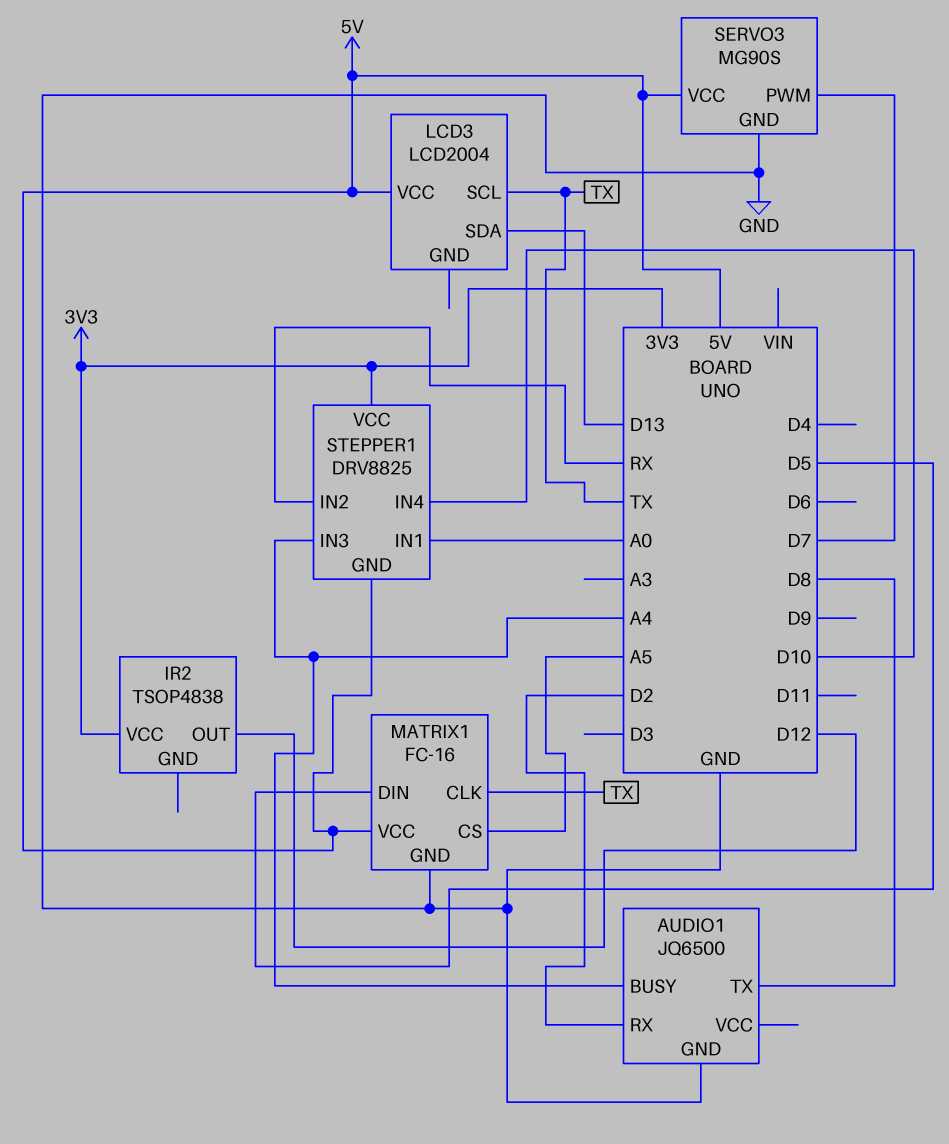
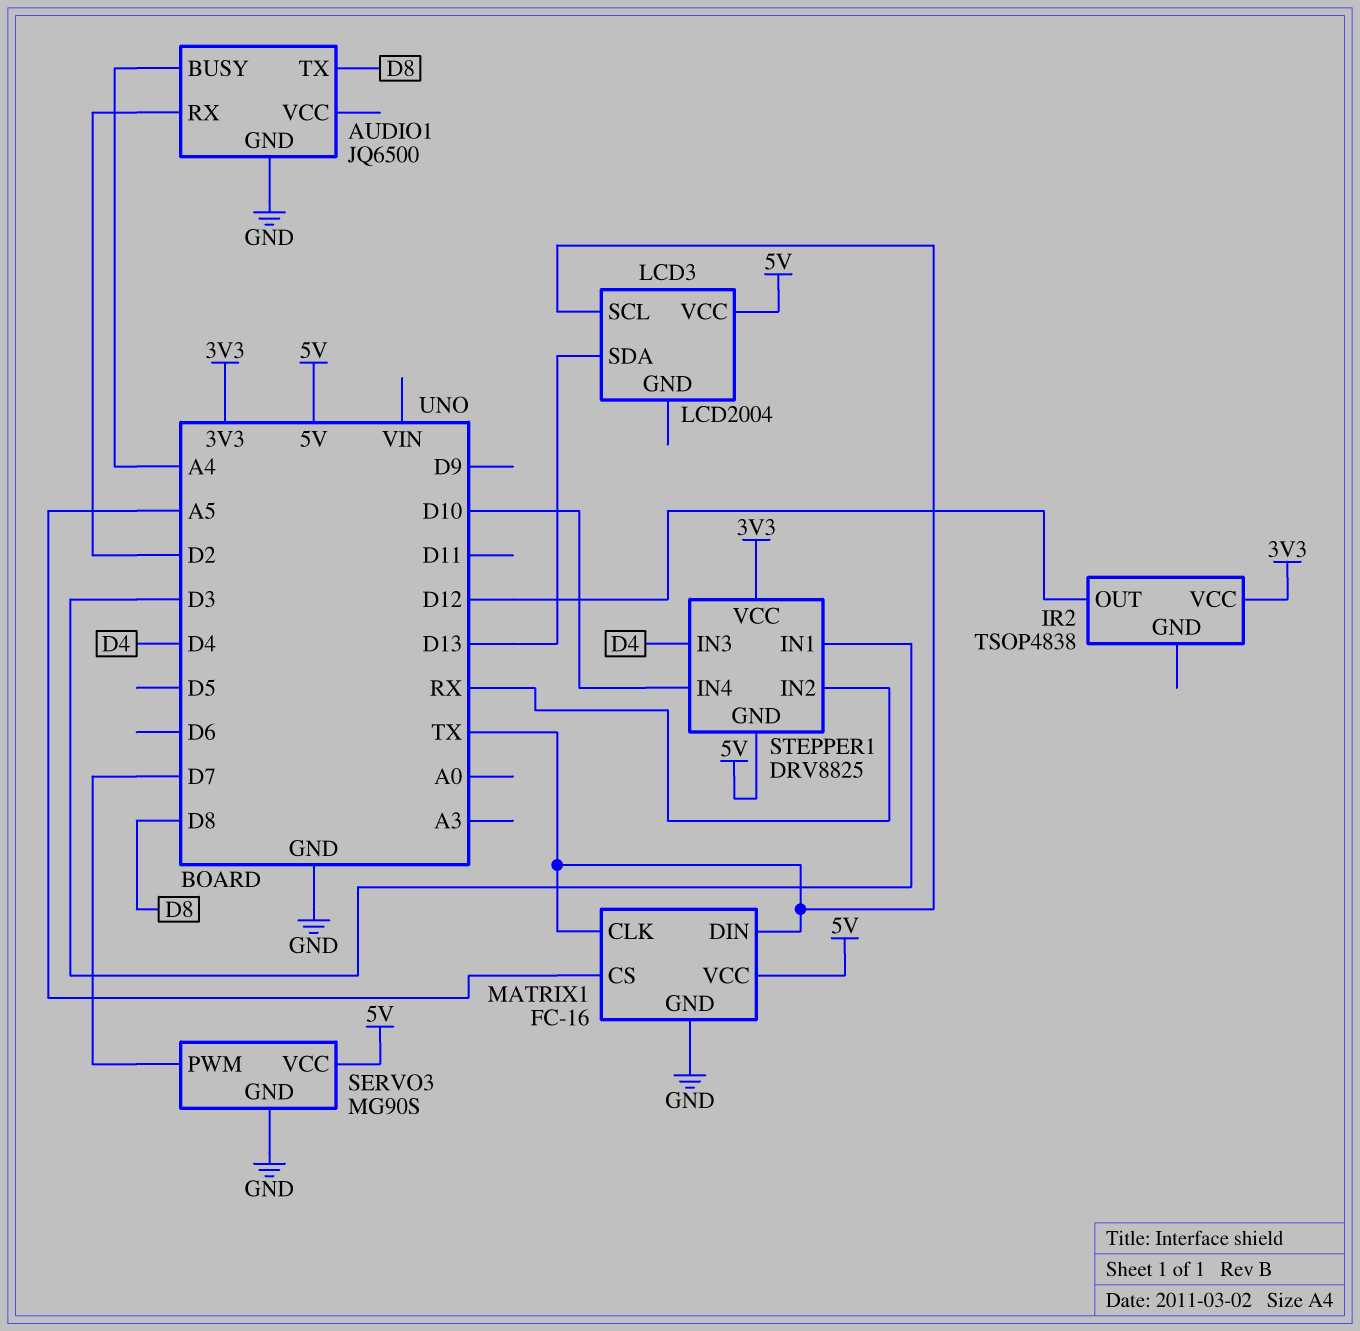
MATRIX1 pin DIN: D5 -> TX
STEPPER1 pin IN1: A0 -> D3
STEPPER1 pin IN3: A4 -> D4

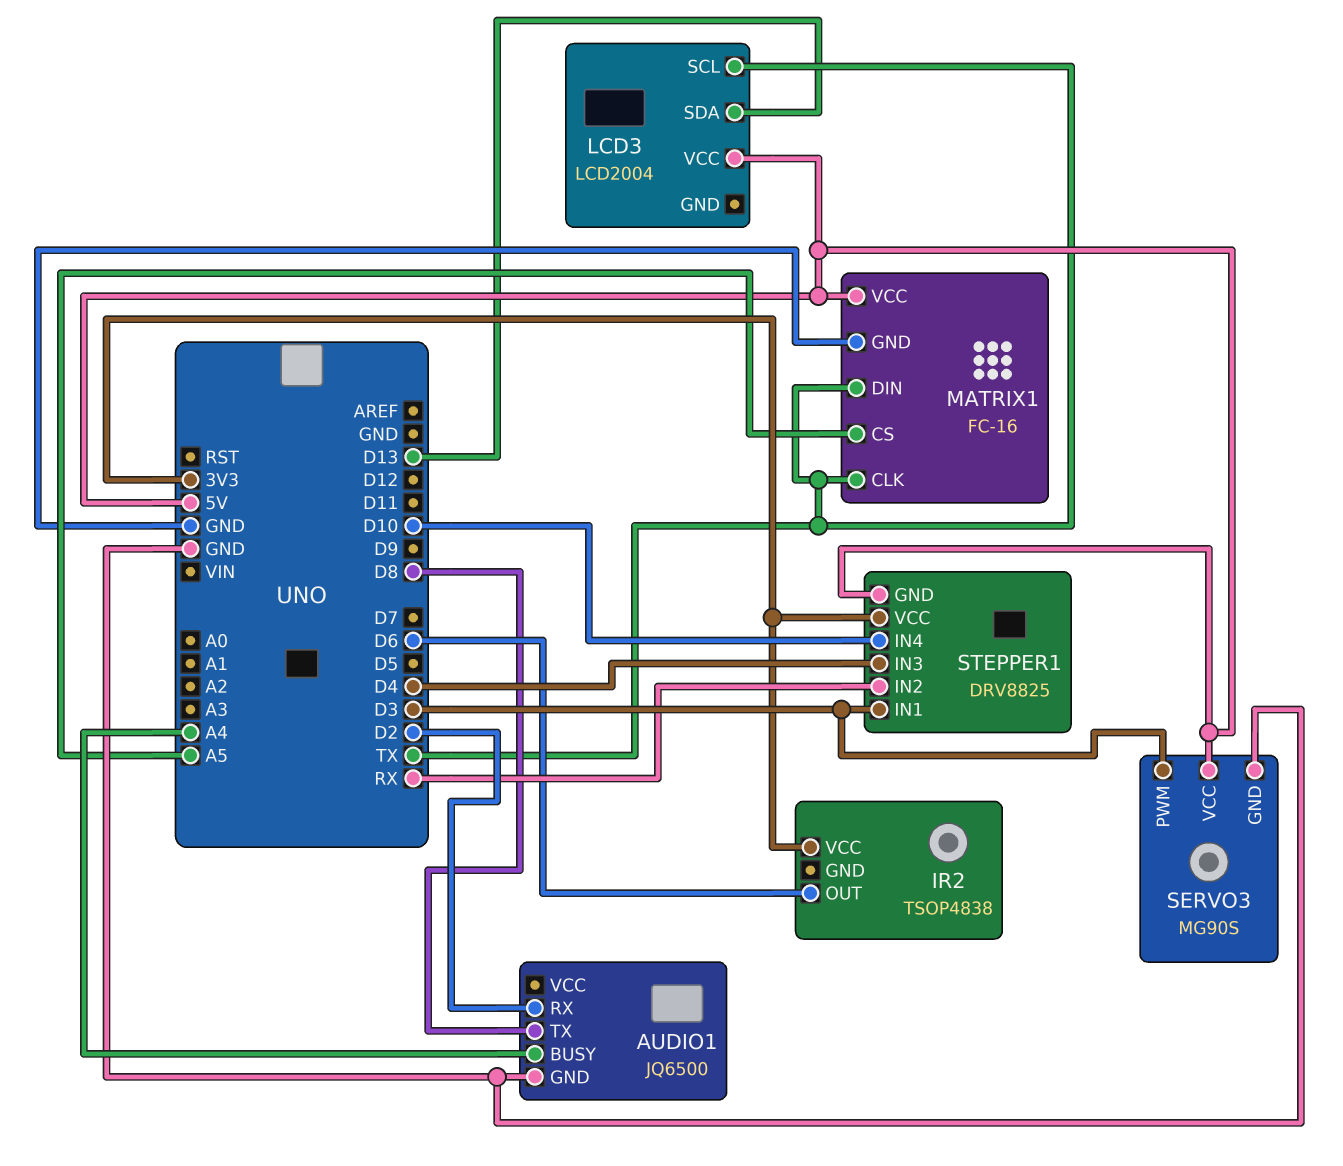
IR2 pin OUT: D12 -> D6
SERVO3 pin PWM: D7 -> D3

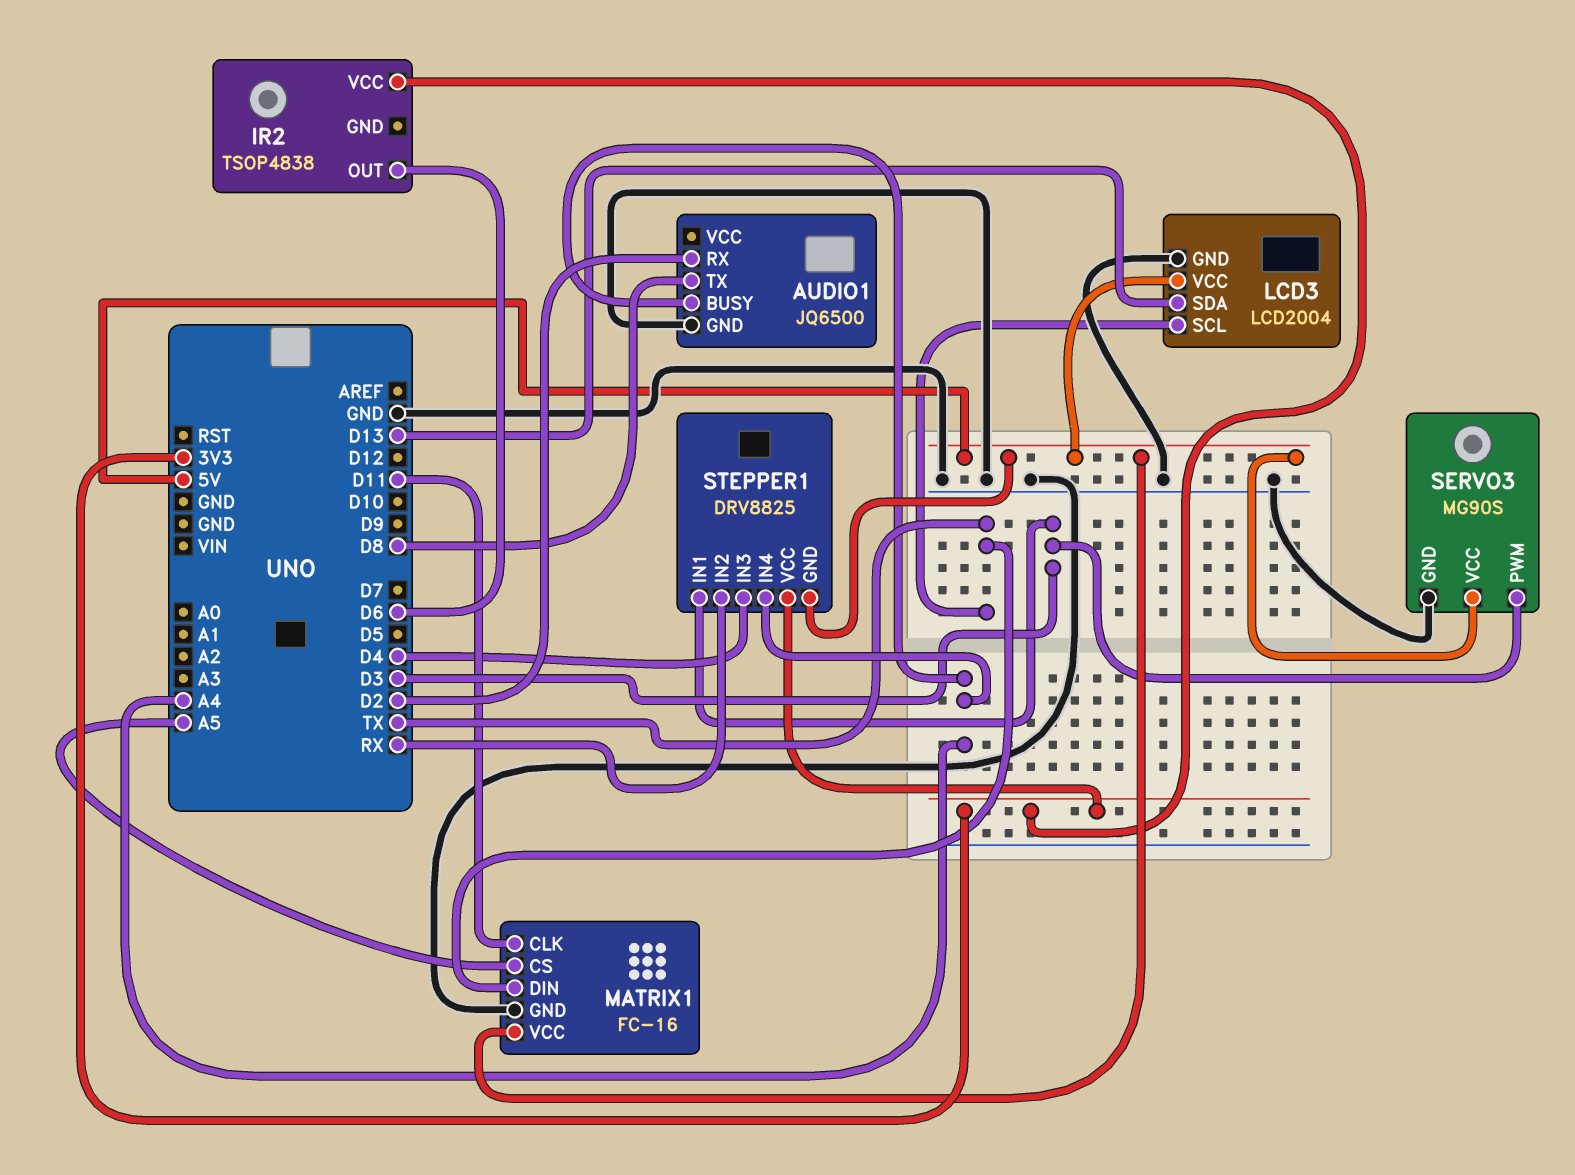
LCD3 pin GND: none -> GND
MATRIX1 pin CLK: TX -> D11
STEPPER1 pin IN4: D10 -> A4

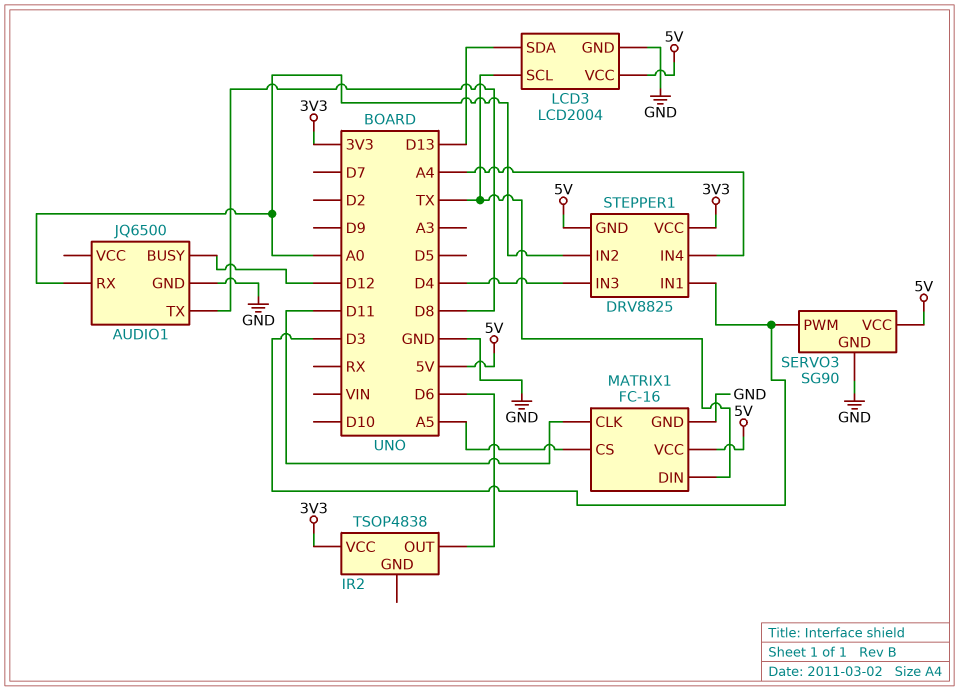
AUDIO1 pin BUSY: A4 -> D12
AUDIO1 pin RX: D2 -> A0
SERVO3: MG90S -> SG90
STEPPER1 pin IN2: RX -> A0

